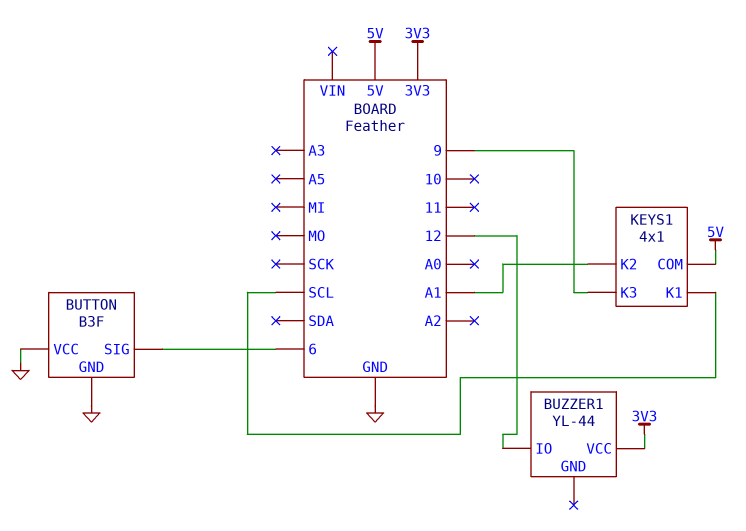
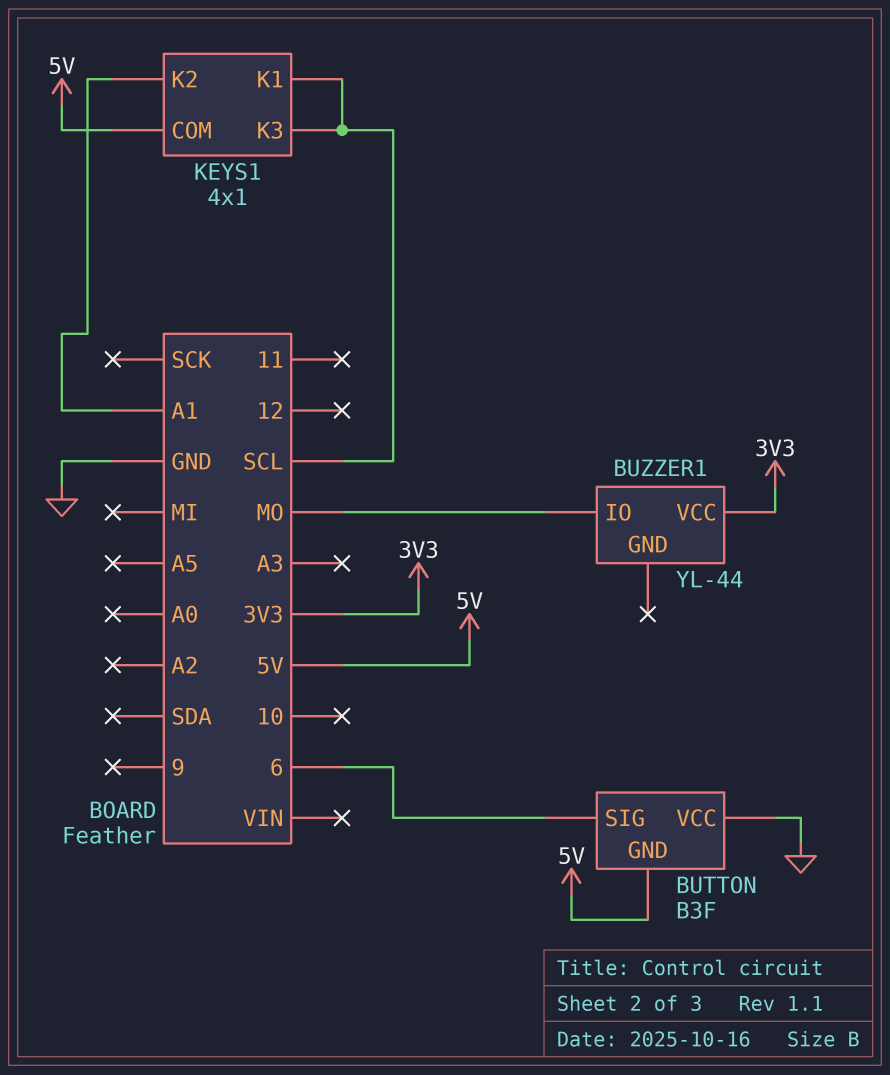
BUTTON pin GND: GND -> 5V
BUZZER1 pin IO: 12 -> MO
KEYS1 pin K3: 9 -> SCL

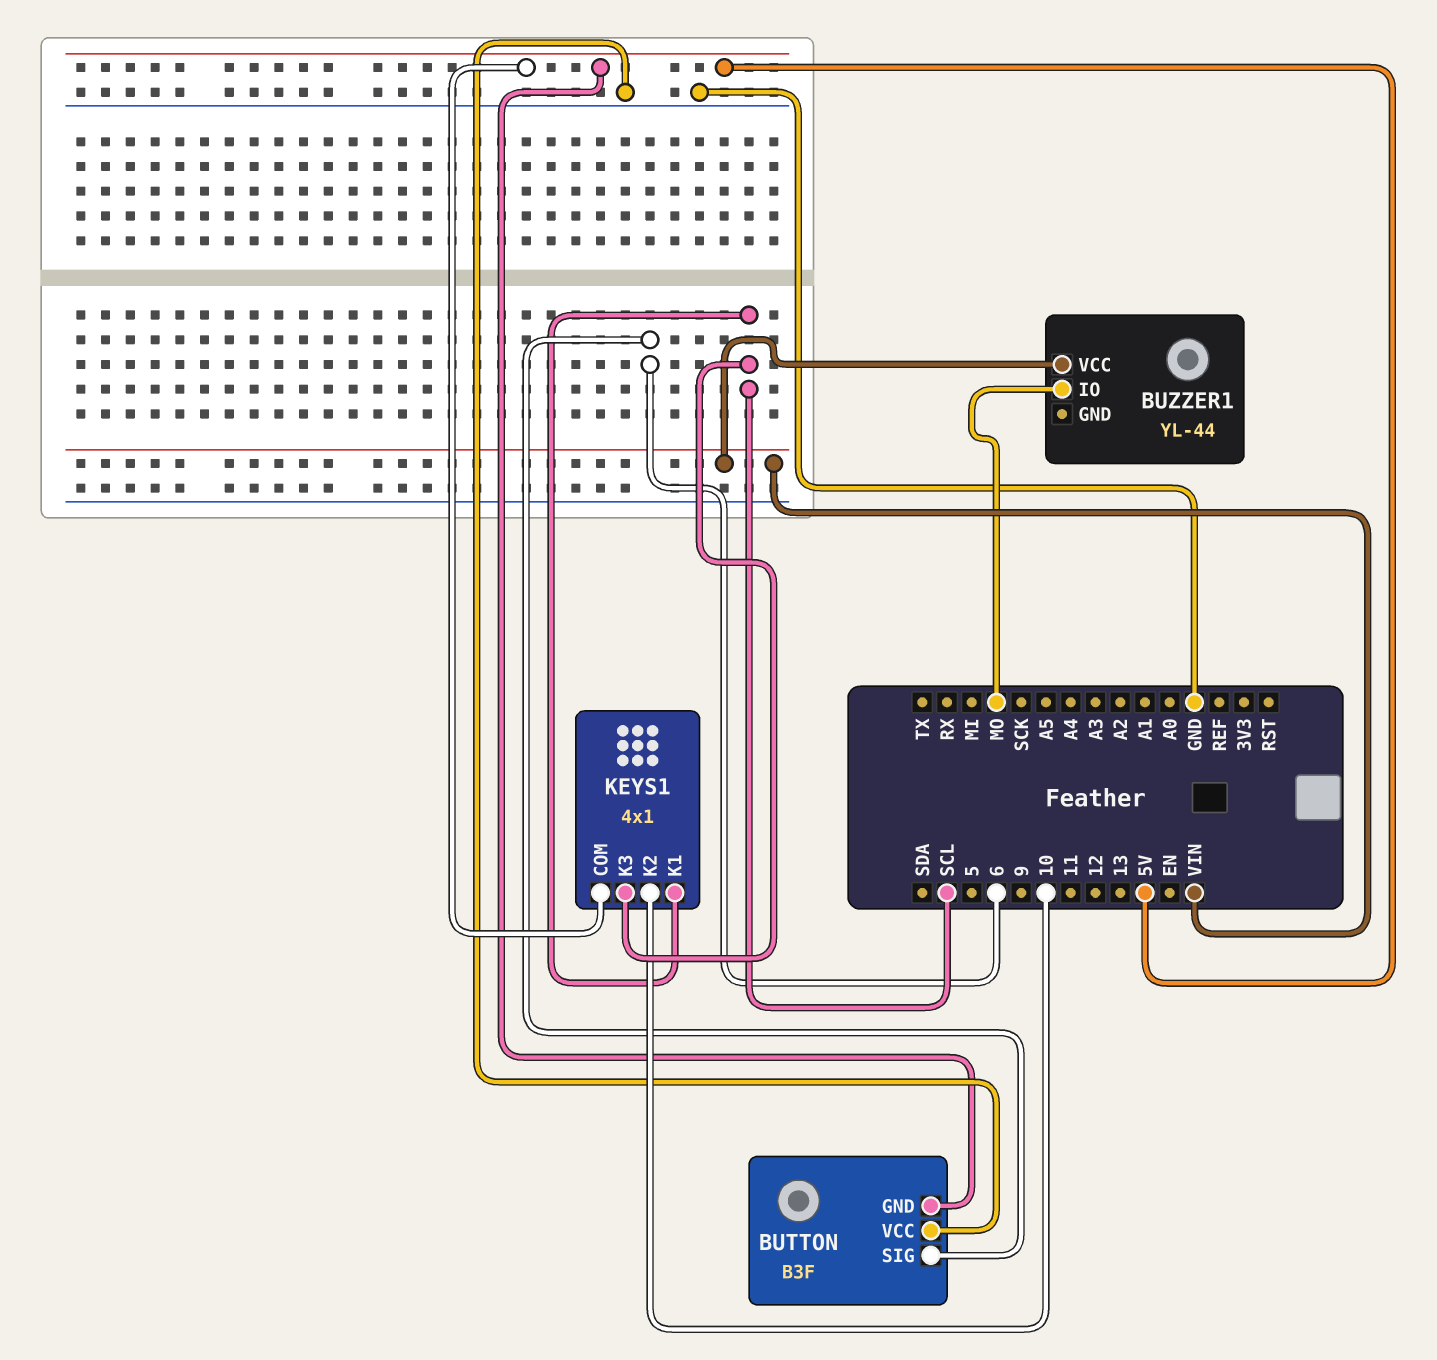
BUZZER1 pin VCC: 3V3 -> VIN
KEYS1 pin K2: A1 -> 10

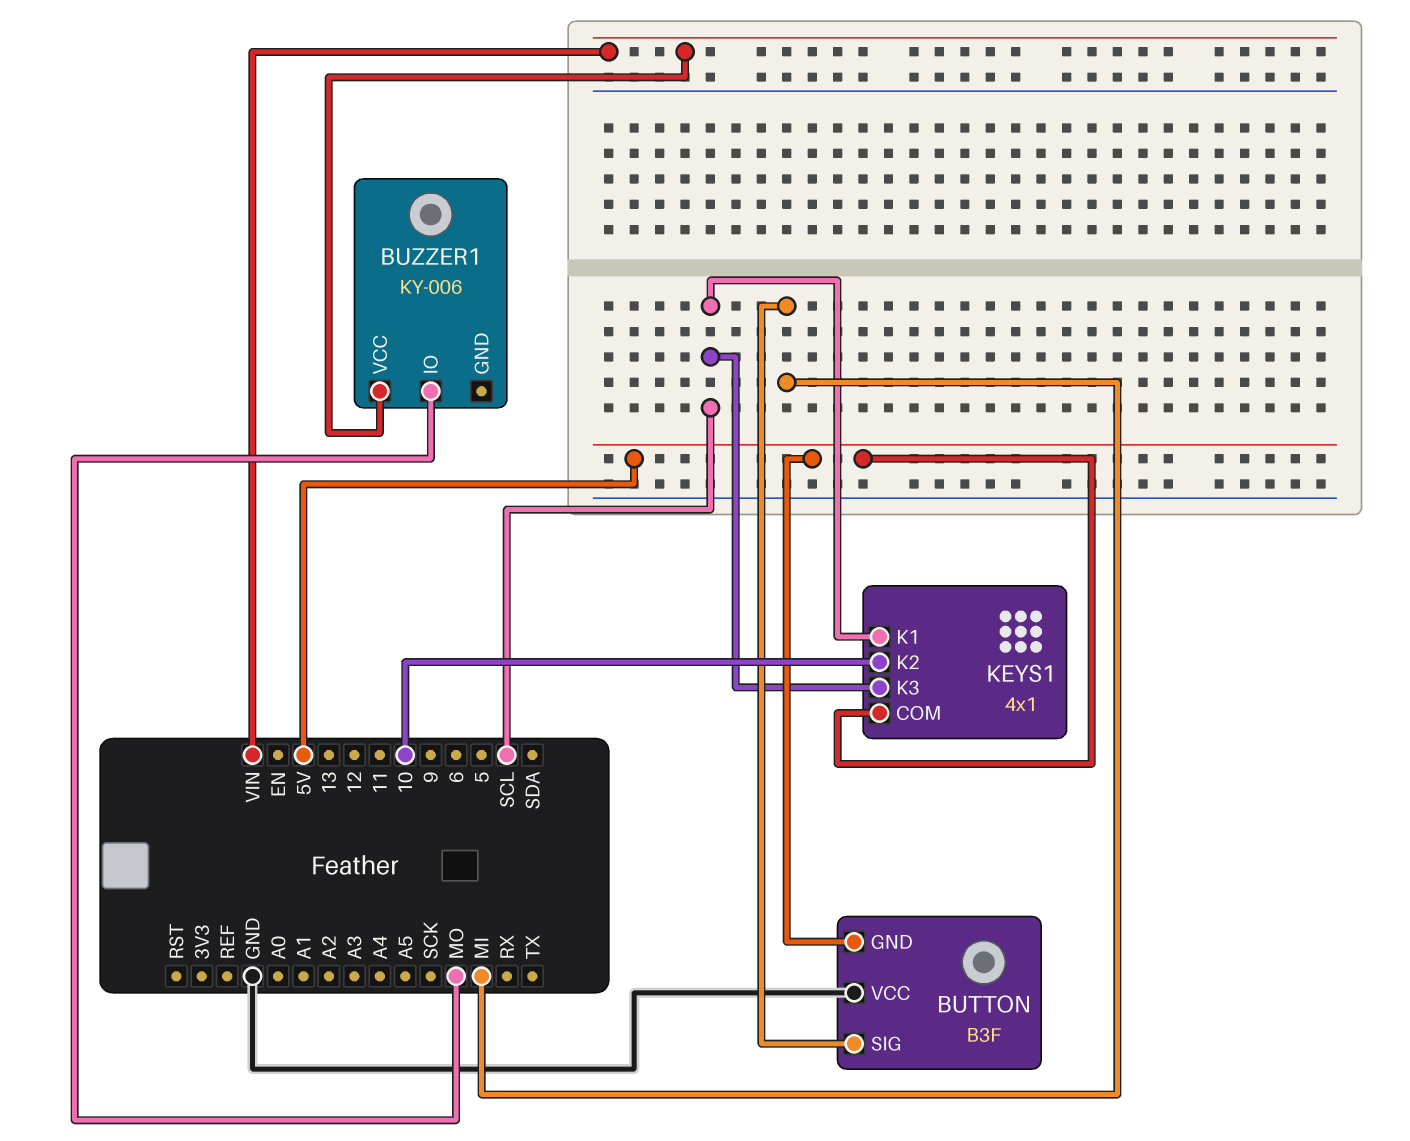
BUTTON pin SIG: 6 -> MI
BUZZER1: YL-44 -> KY-006

